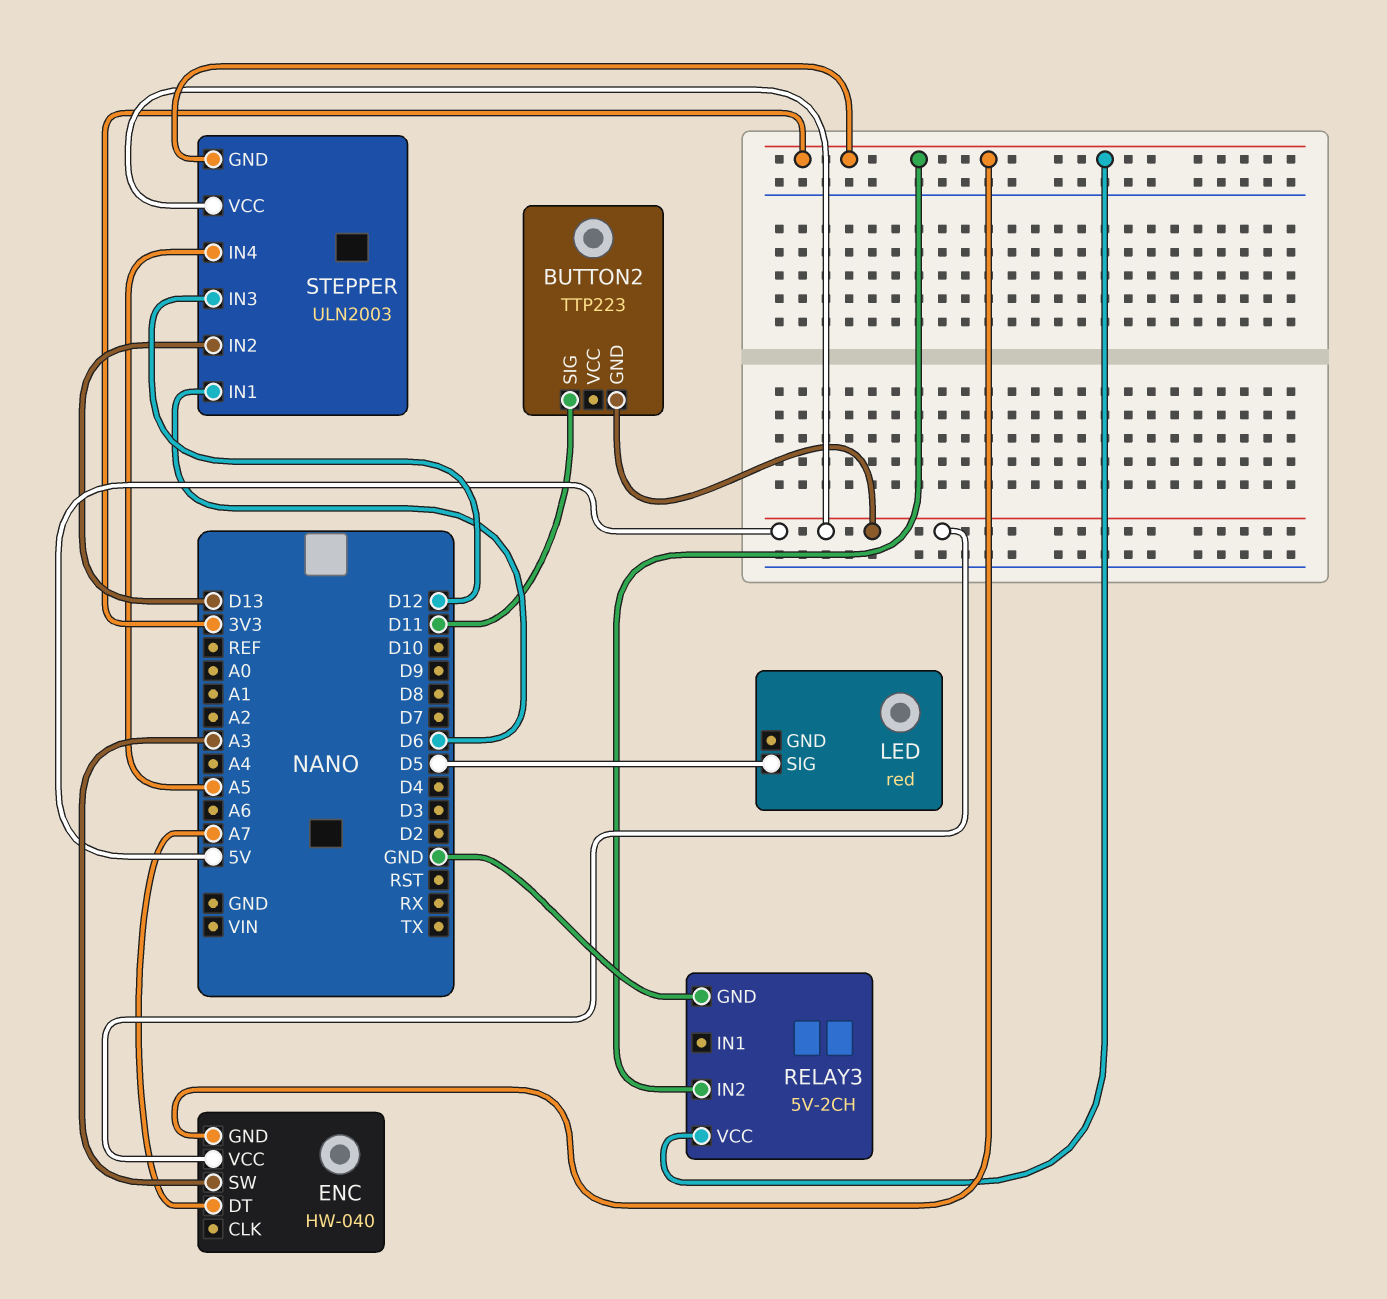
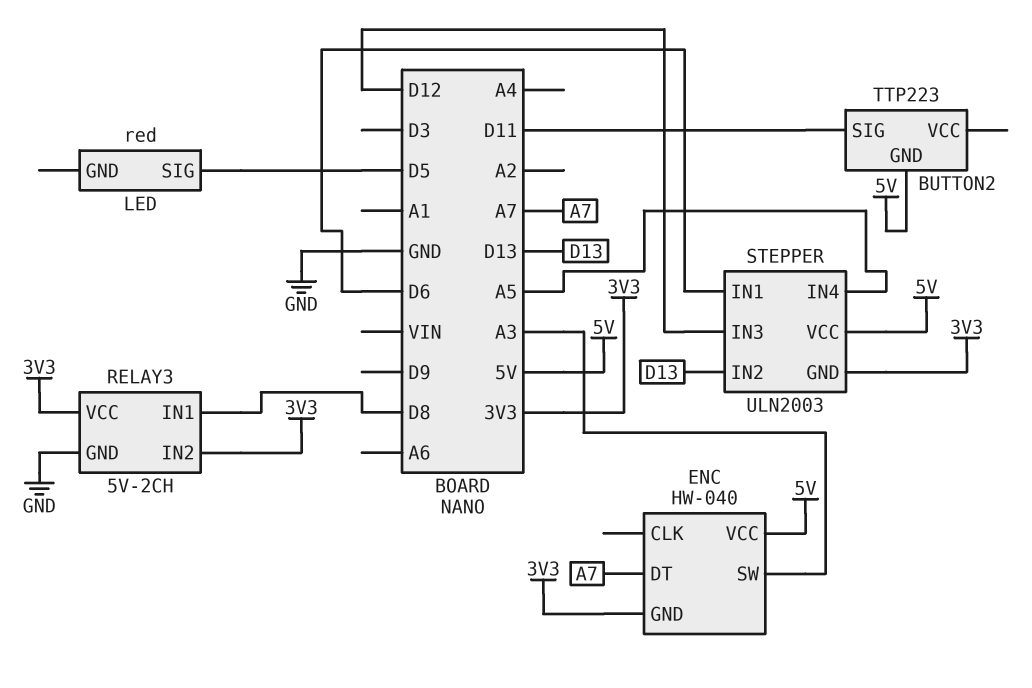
RELAY3 pin IN1: none -> D8

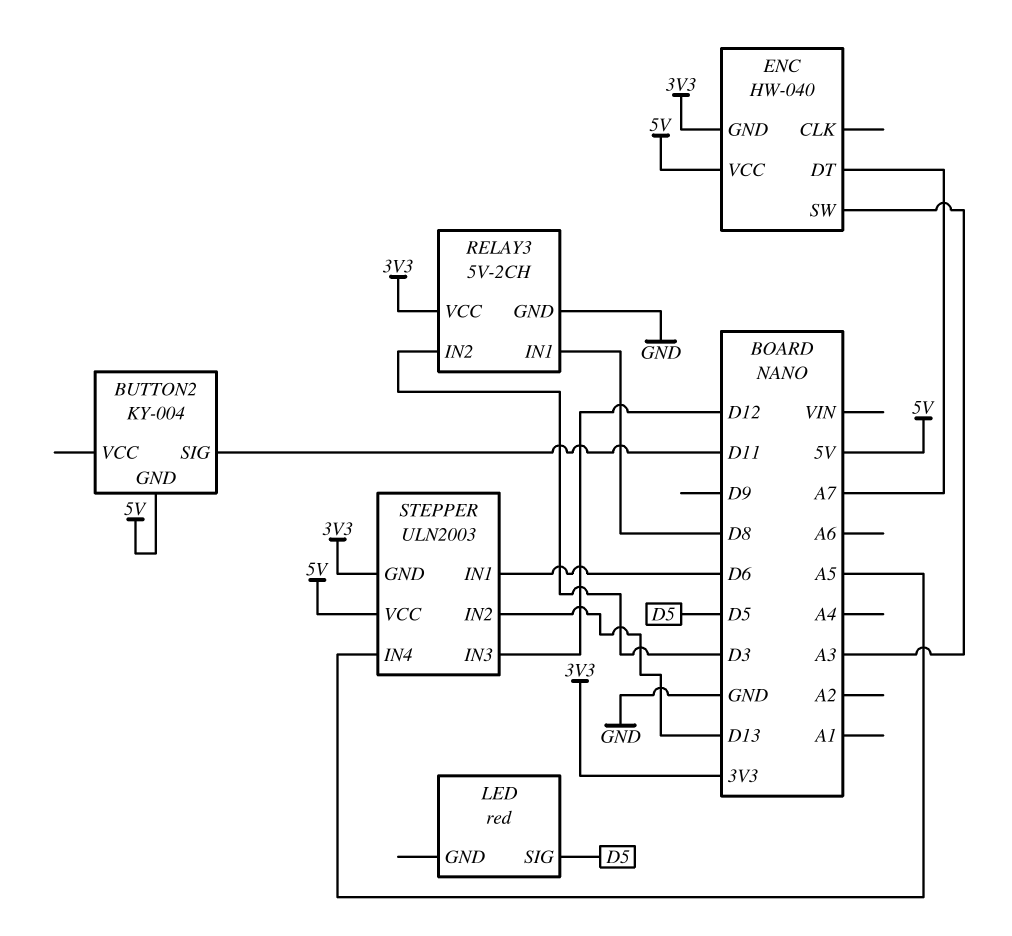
BUTTON2: TTP223 -> KY-004
RELAY3 pin IN2: 3V3 -> D3

